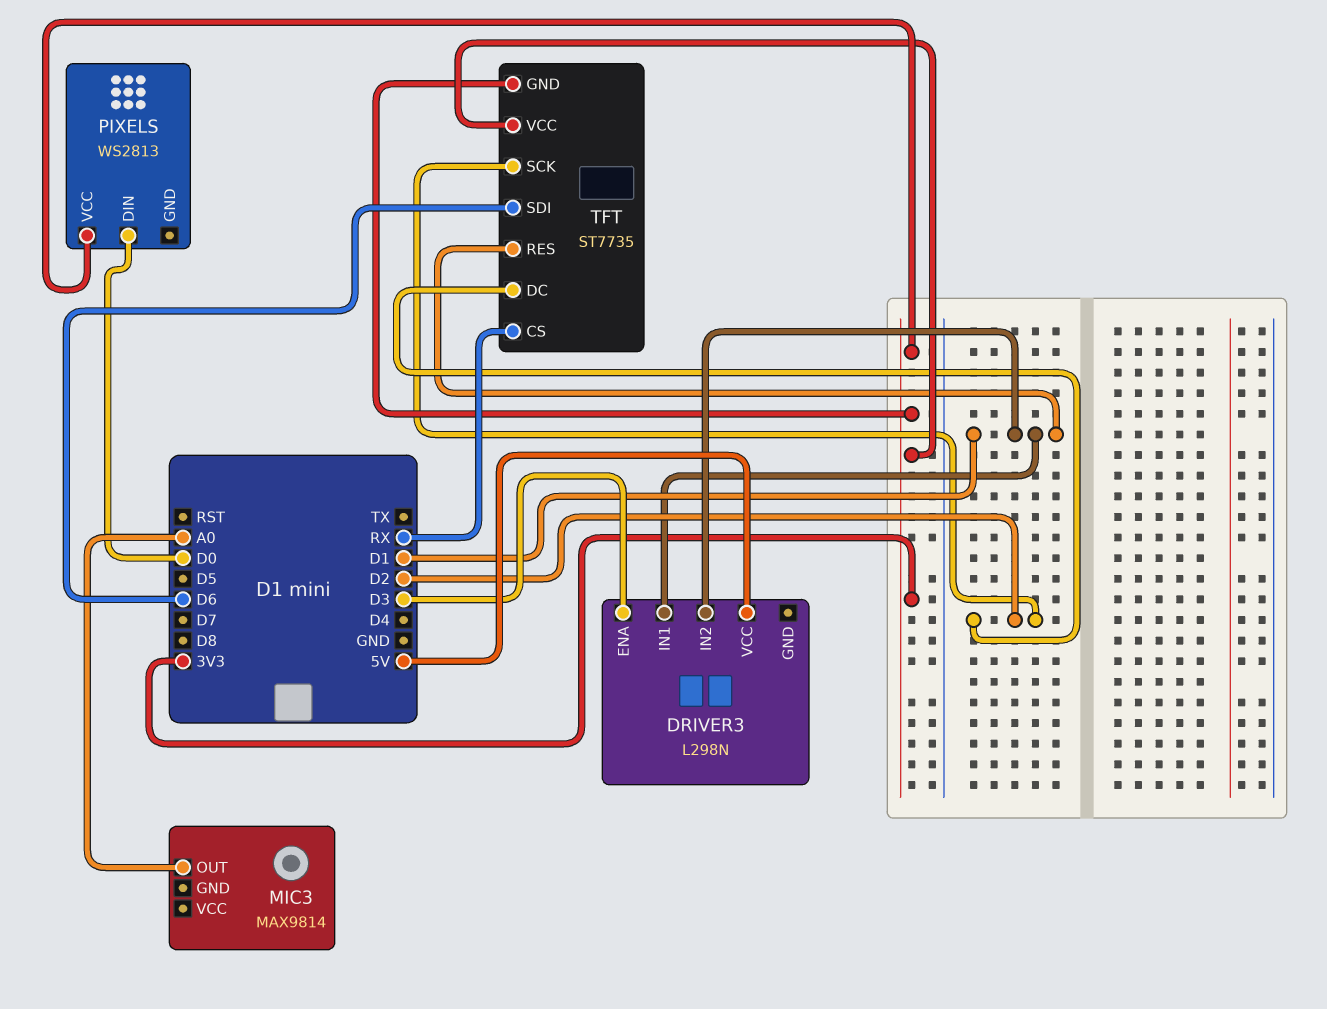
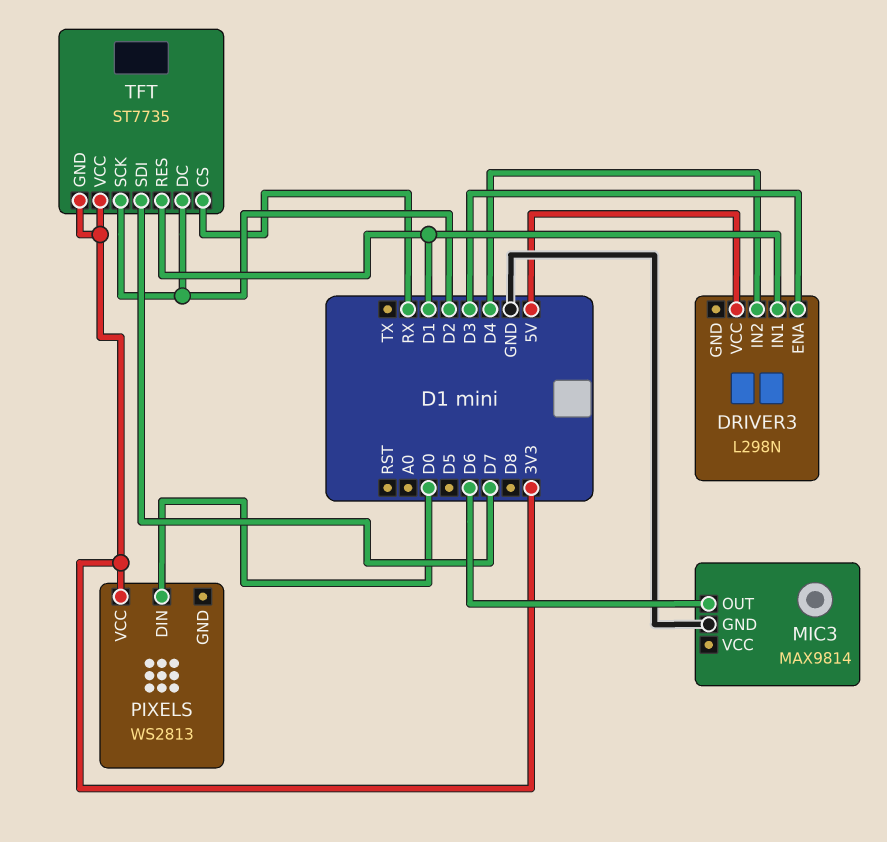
DRIVER3 pin IN2: D1 -> D4
MIC3 pin GND: none -> GND
MIC3 pin OUT: A0 -> D6
TFT pin SDI: D6 -> D7

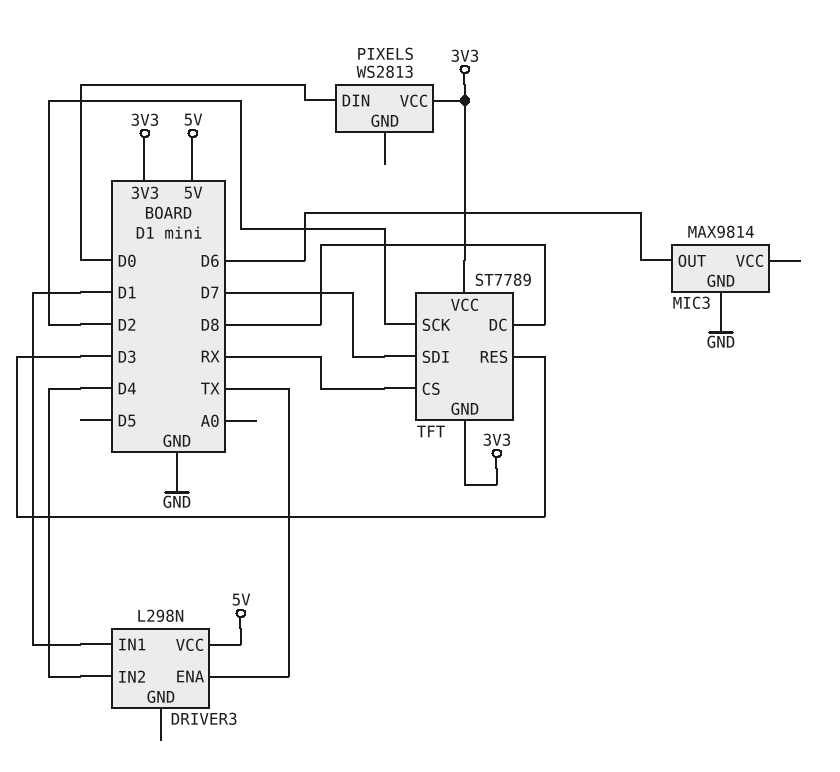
DRIVER3 pin ENA: D3 -> TX
TFT: ST7735 -> ST7789
TFT pin DC: D2 -> D8
TFT pin RES: D1 -> D3

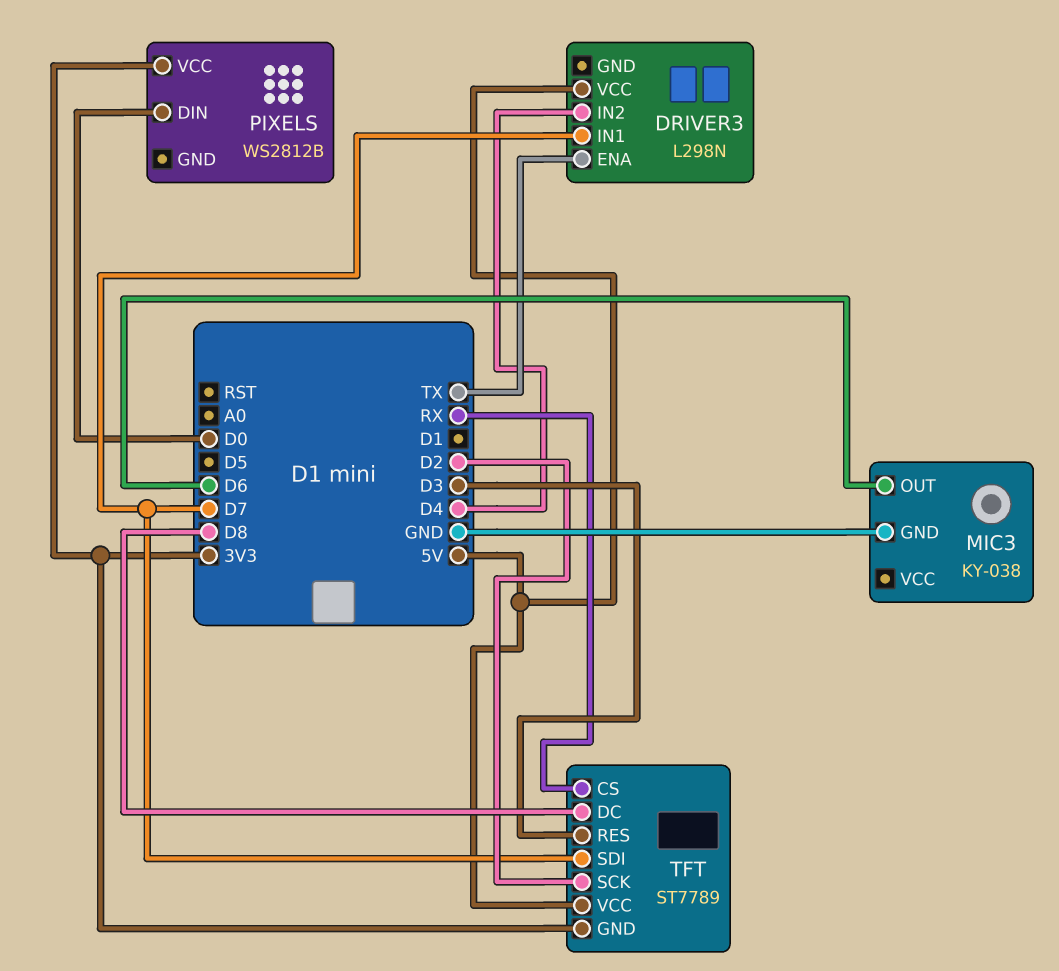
DRIVER3 pin IN1: D1 -> D7
MIC3: MAX9814 -> KY-038
PIXELS: WS2813 -> WS2812B
TFT pin VCC: 3V3 -> 5V

